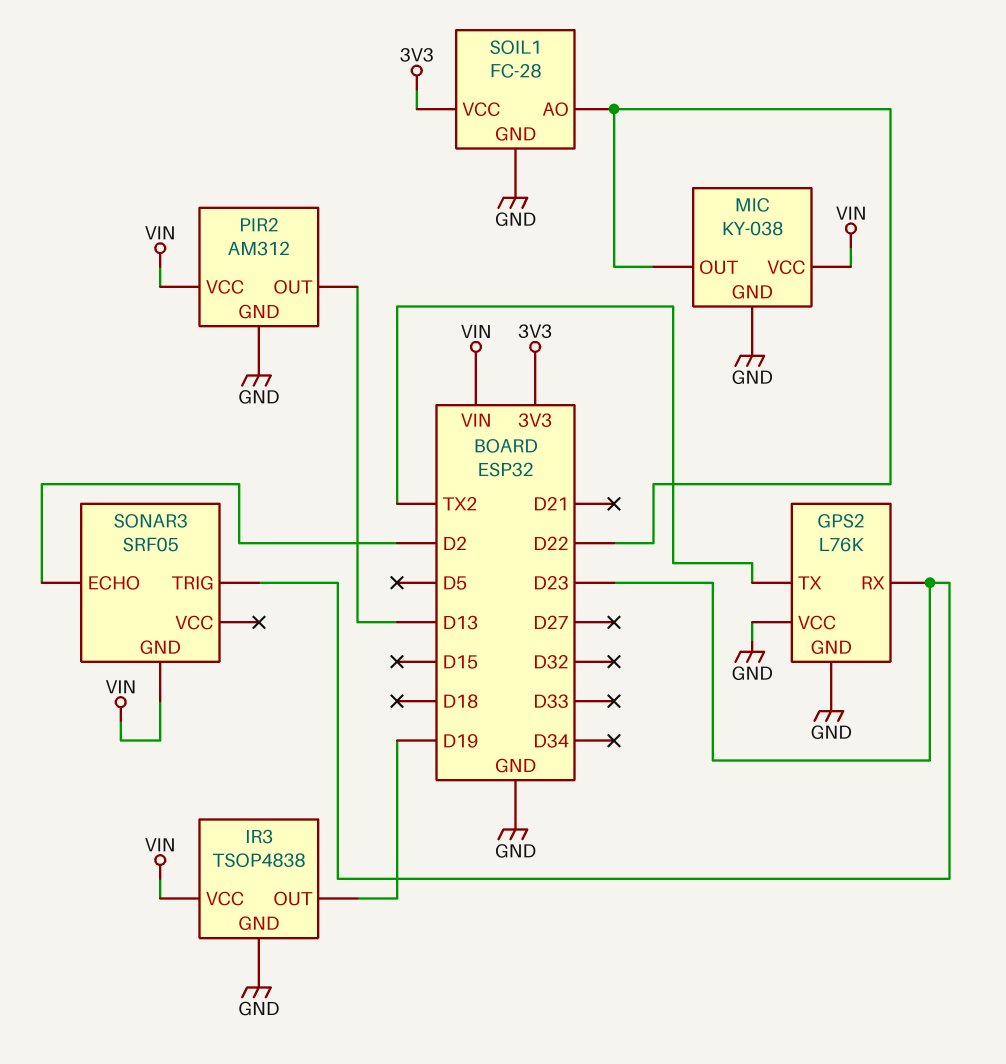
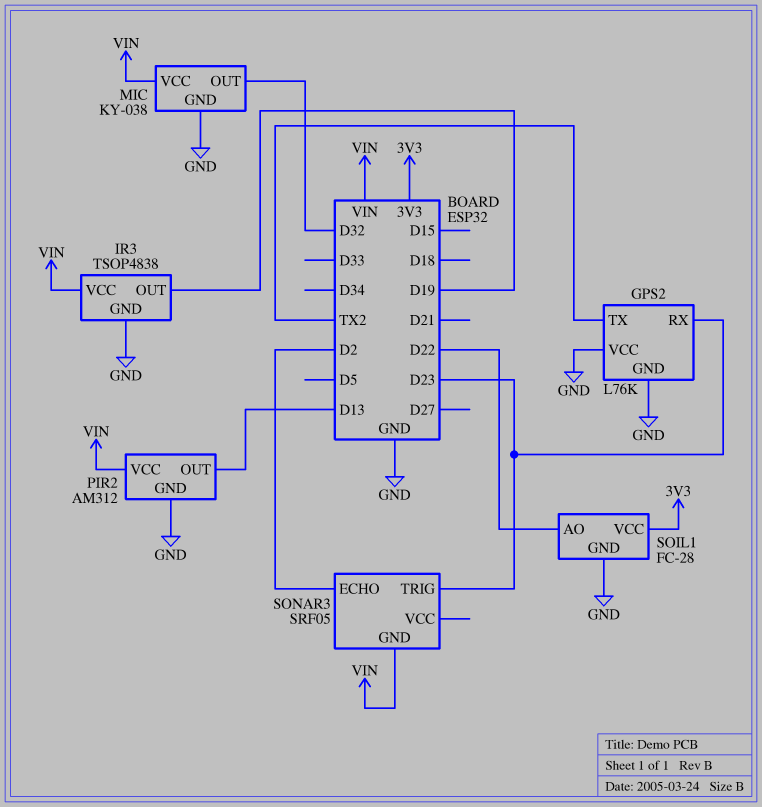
MIC pin OUT: D22 -> D32

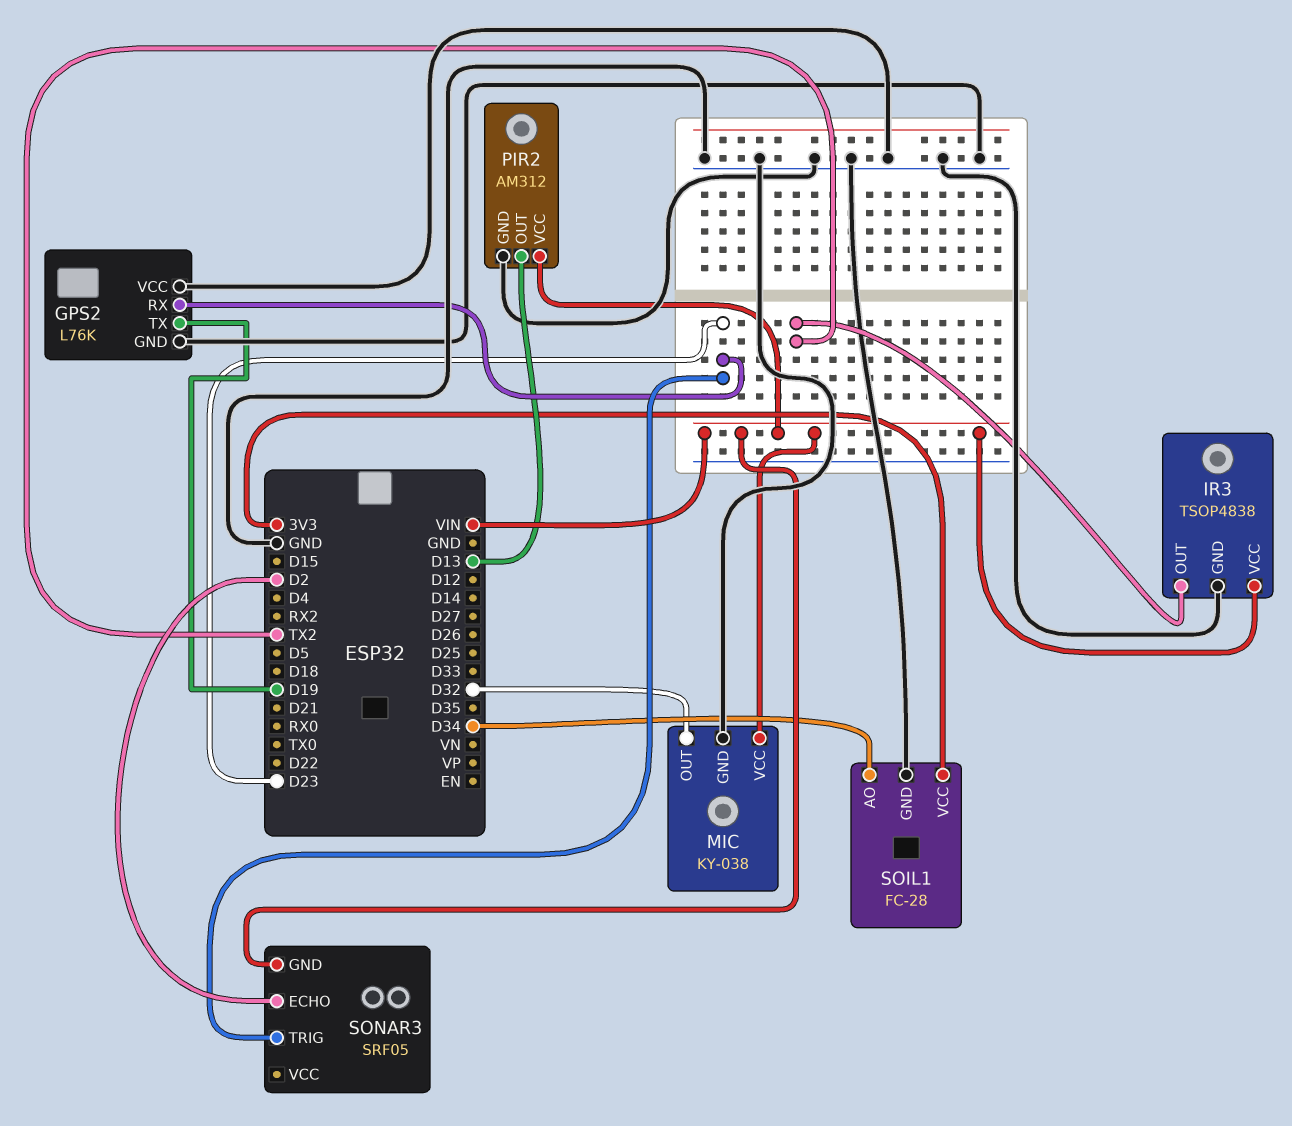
GPS2 pin TX: TX2 -> D19
IR3 pin OUT: D19 -> TX2
SOIL1 pin AO: D22 -> D34

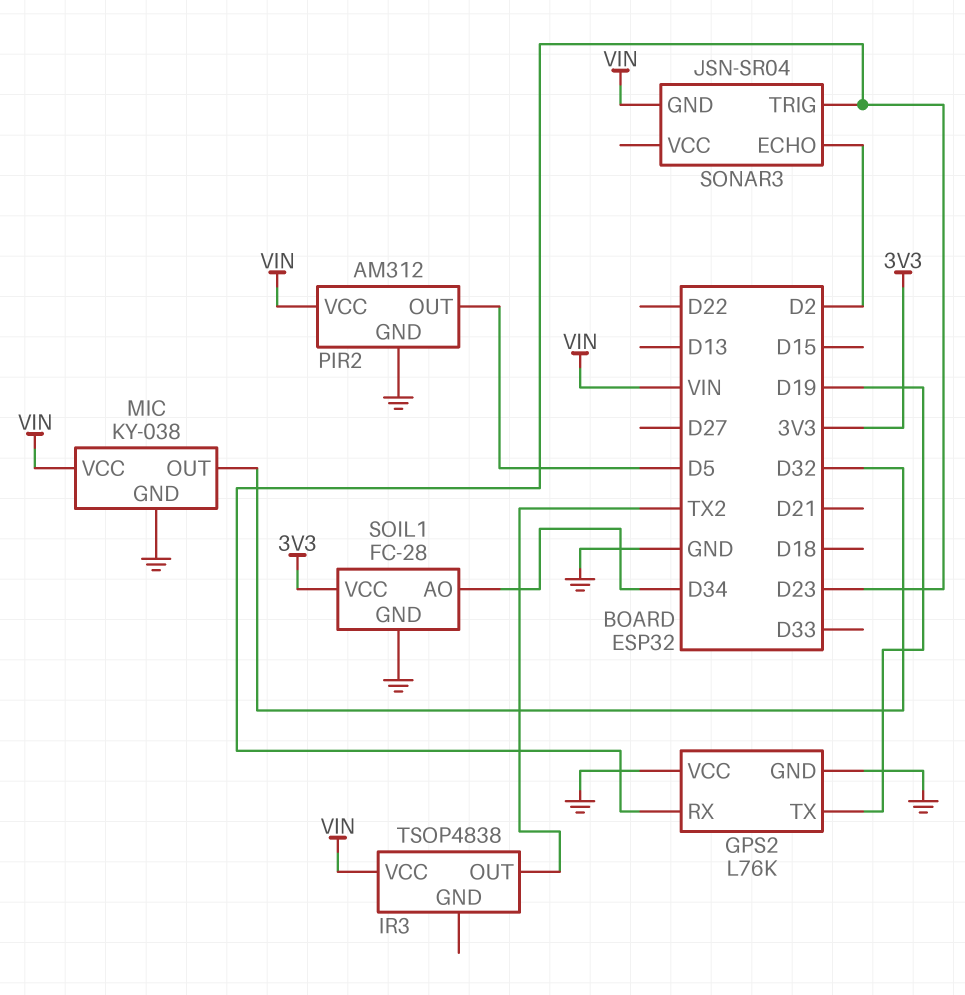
IR3 pin GND: GND -> none
PIR2 pin OUT: D13 -> D5
SONAR3: SRF05 -> JSN-SR04

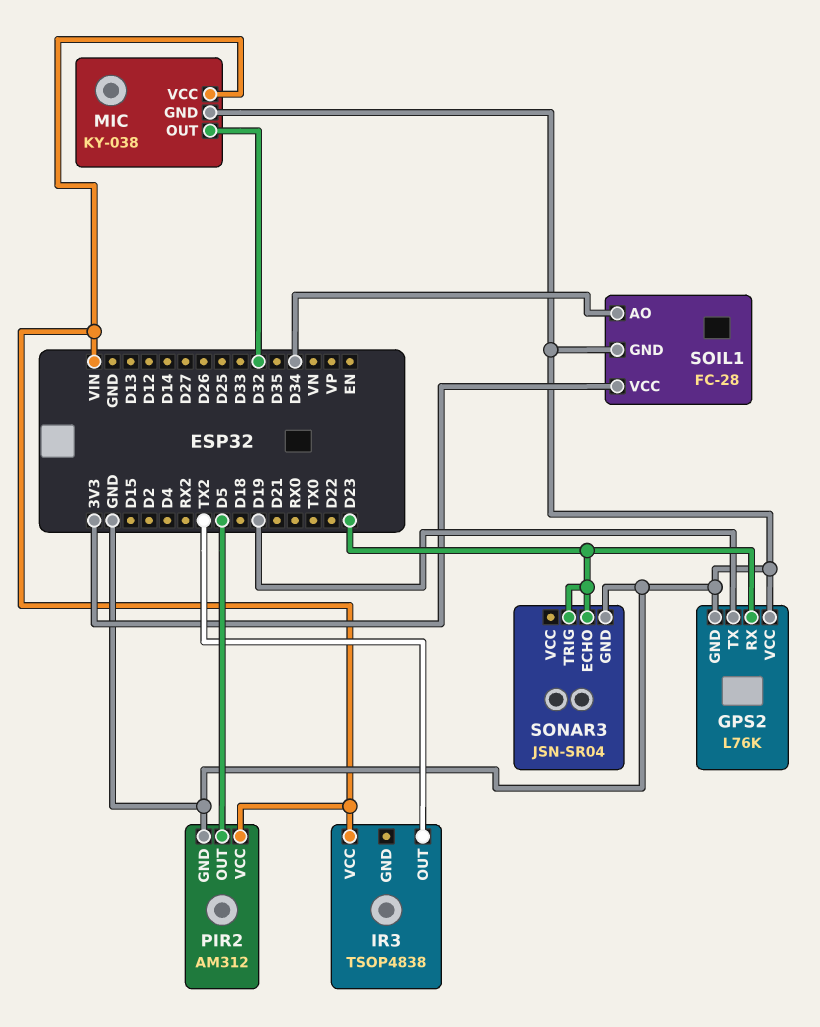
SONAR3 pin ECHO: D2 -> D23
SONAR3 pin GND: VIN -> GND

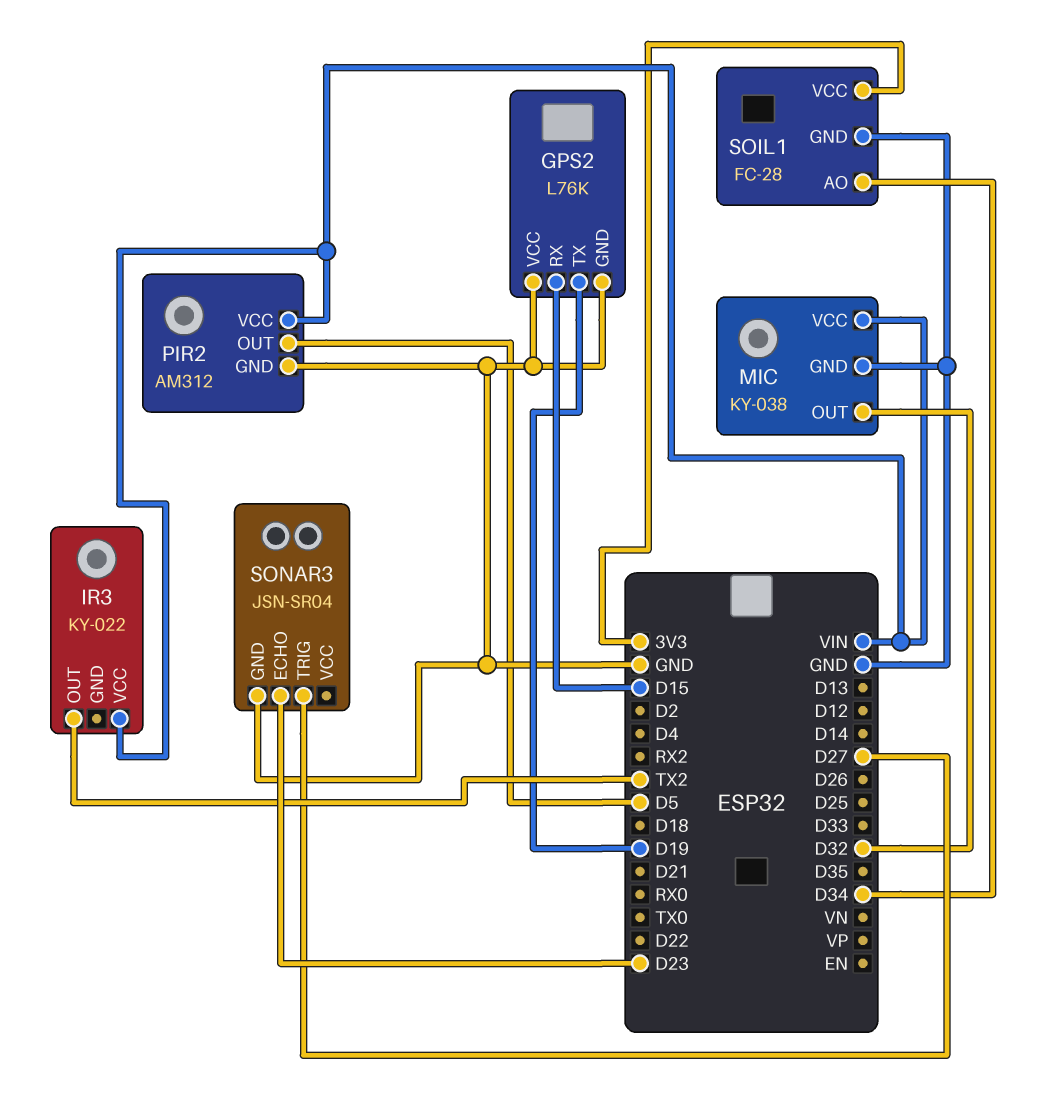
GPS2 pin RX: D23 -> D15
IR3: TSOP4838 -> KY-022
SONAR3 pin TRIG: D23 -> D27

